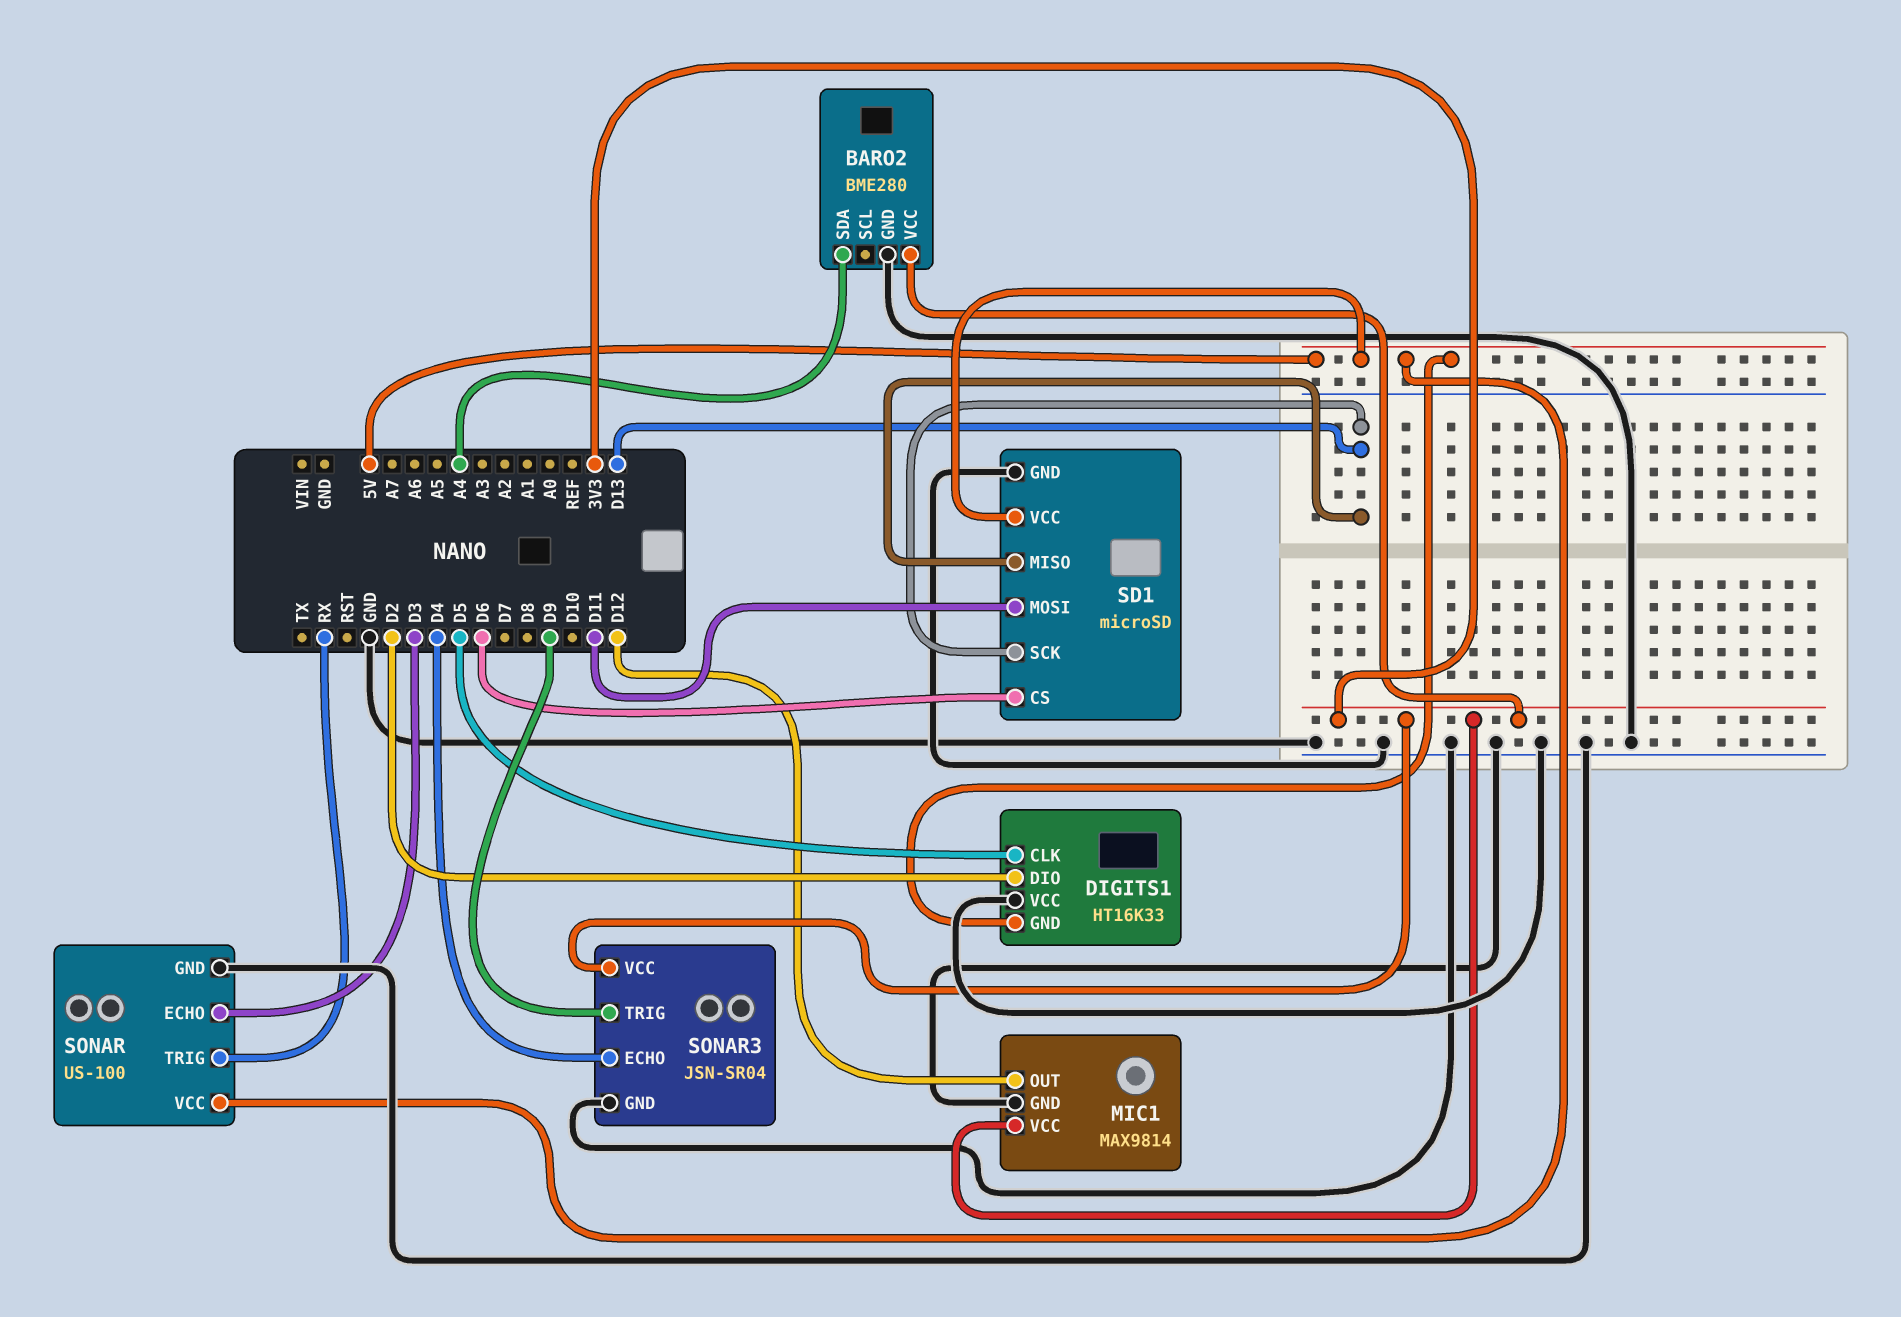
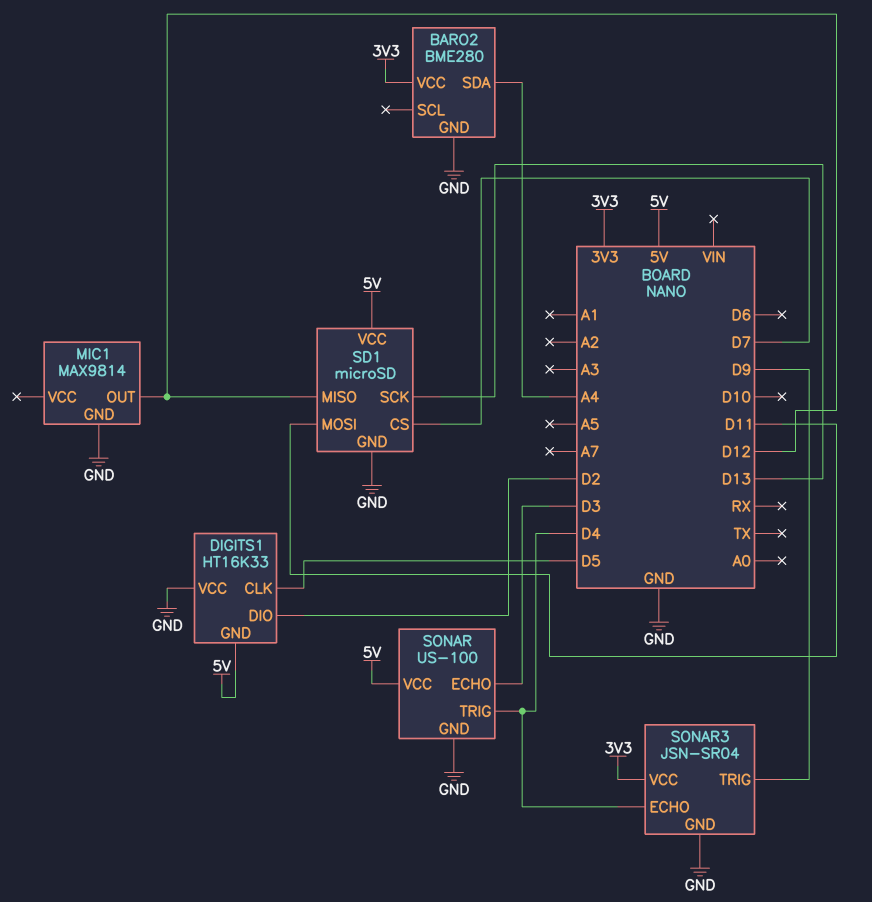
MIC1 pin VCC: 3V3 -> none
SD1 pin CS: D6 -> D7
SD1 pin MISO: D13 -> D12
SONAR pin TRIG: RX -> D4

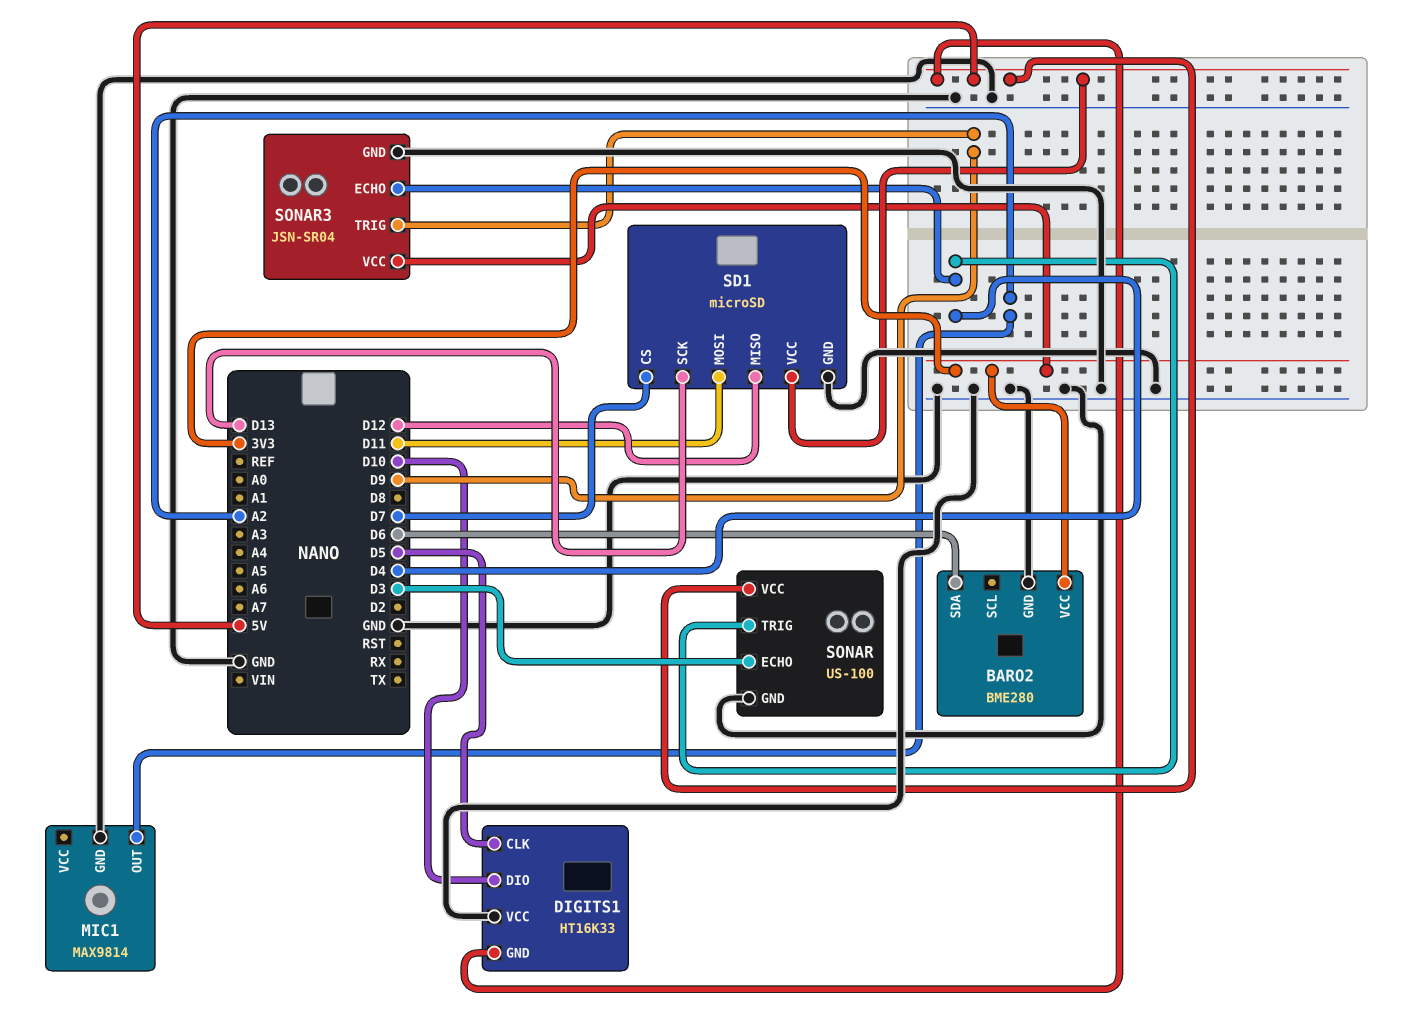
BARO2 pin SDA: A4 -> D6
DIGITS1 pin DIO: D2 -> D10
MIC1 pin OUT: D12 -> A2

